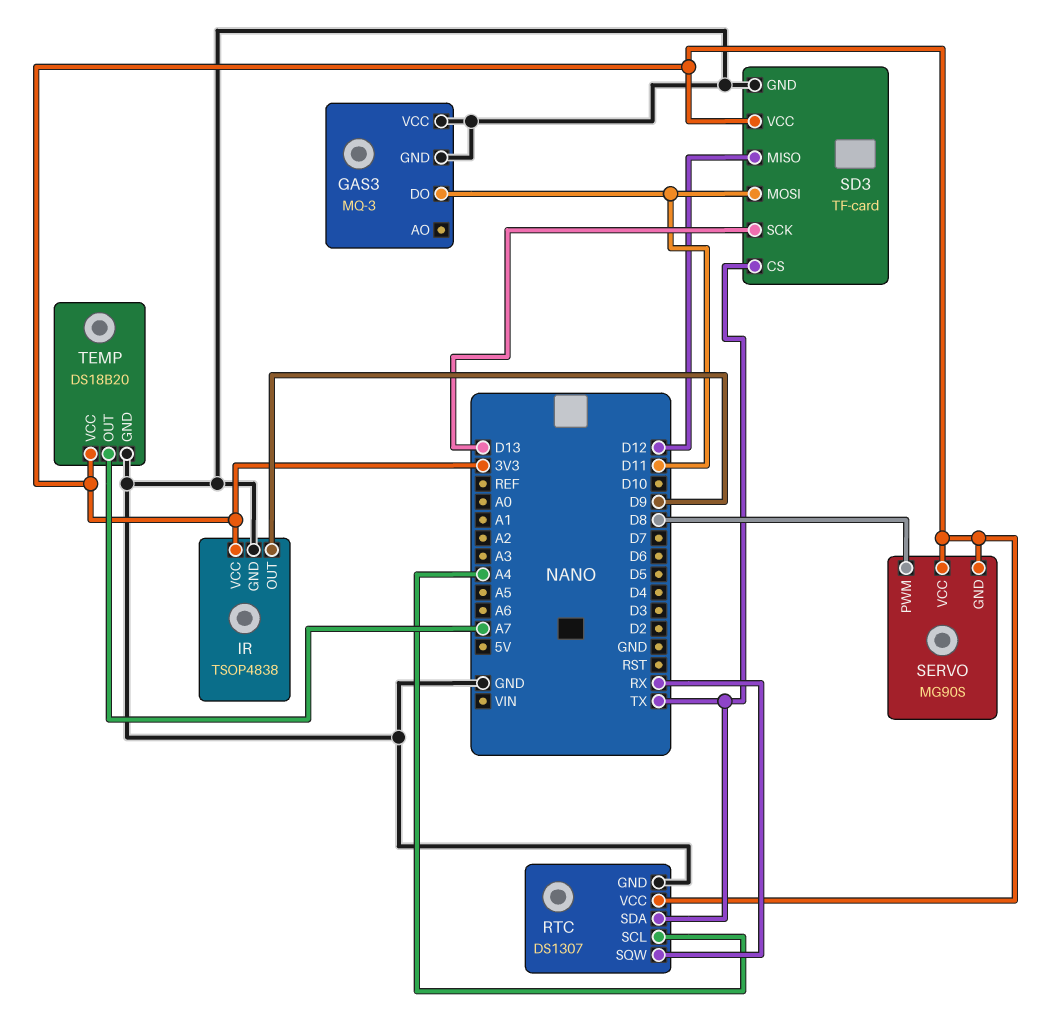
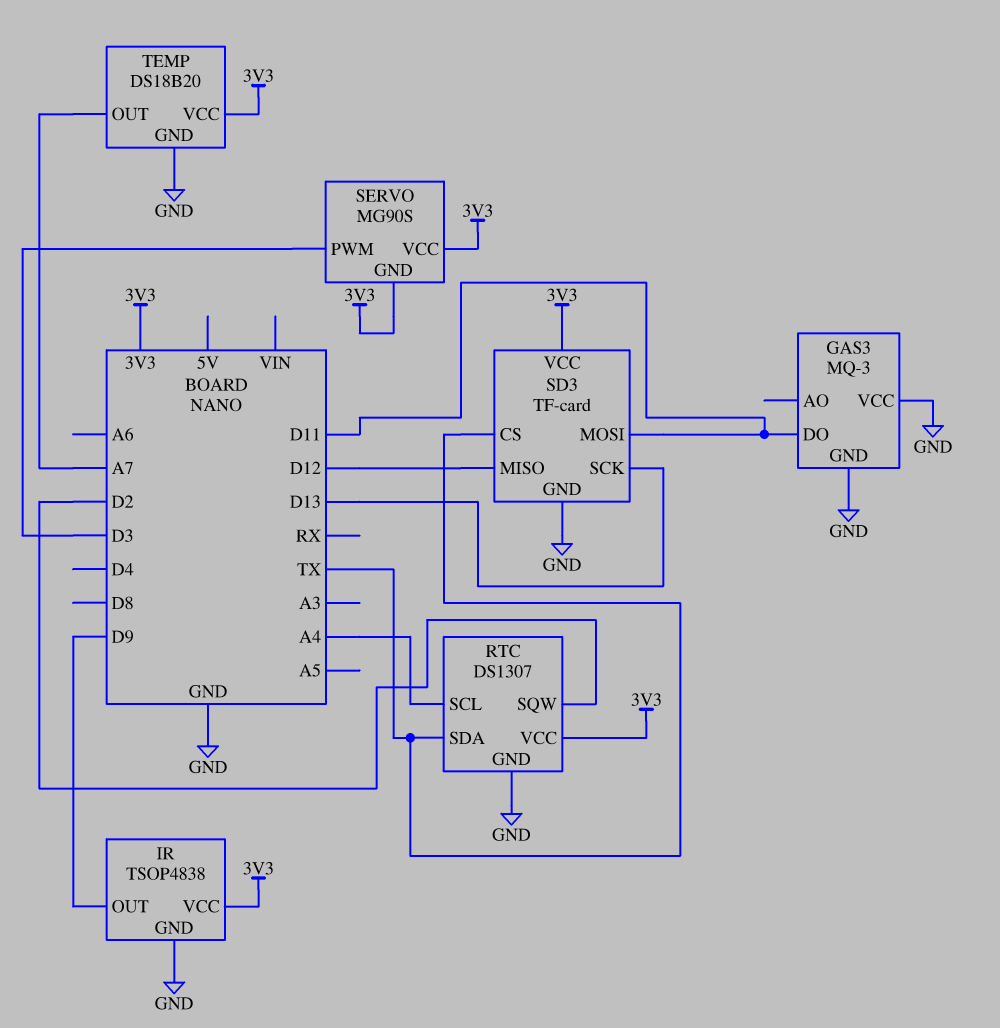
RTC pin SQW: RX -> D2
SERVO pin PWM: D8 -> D3

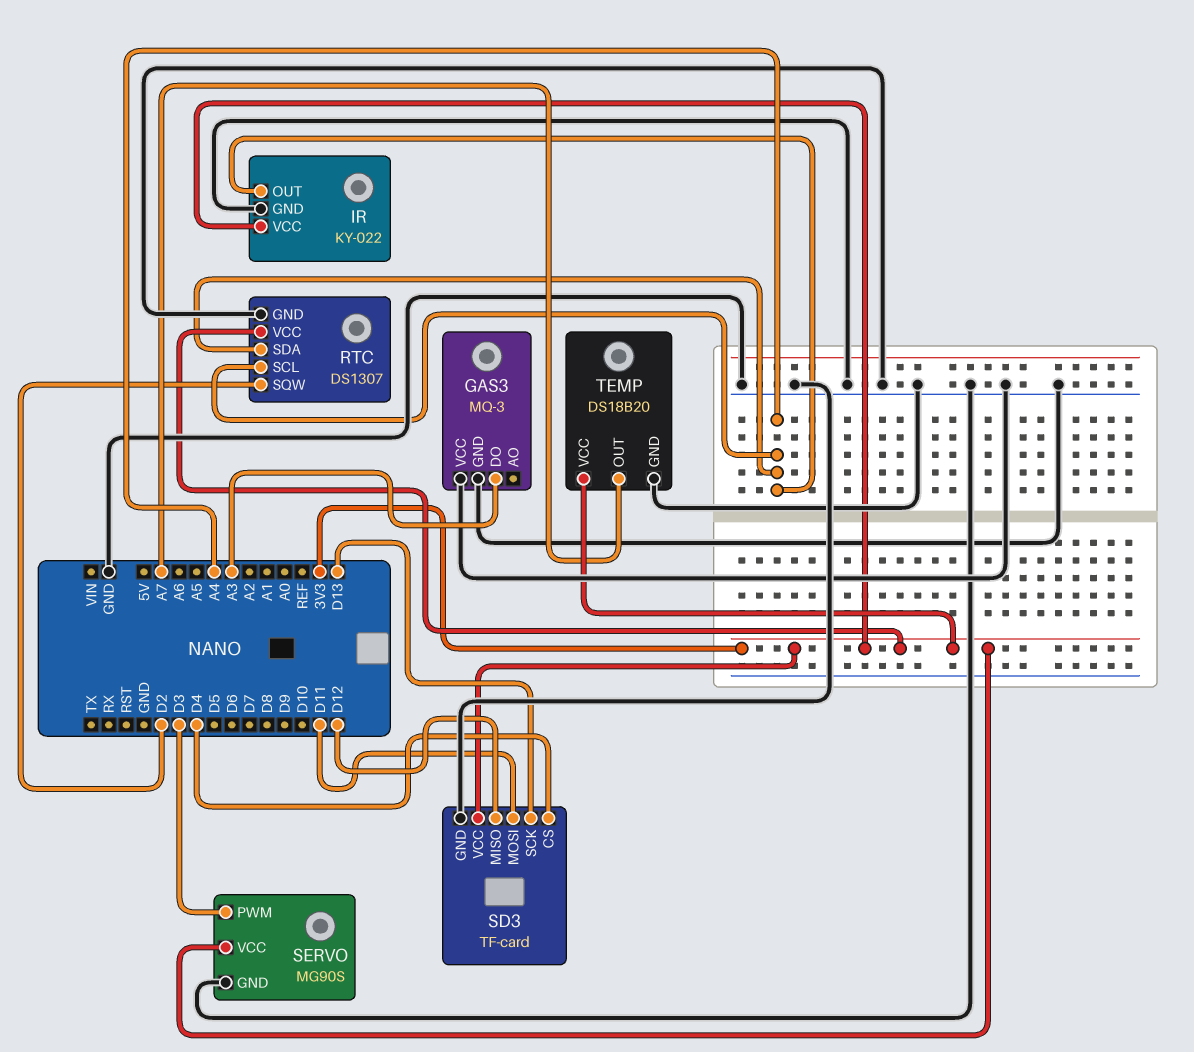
GAS3 pin DO: D11 -> A3
IR: TSOP4838 -> KY-022
IR pin OUT: D9 -> A4
RTC pin SDA: TX -> A4
SD3 pin CS: TX -> D4
SERVO pin GND: 3V3 -> GND

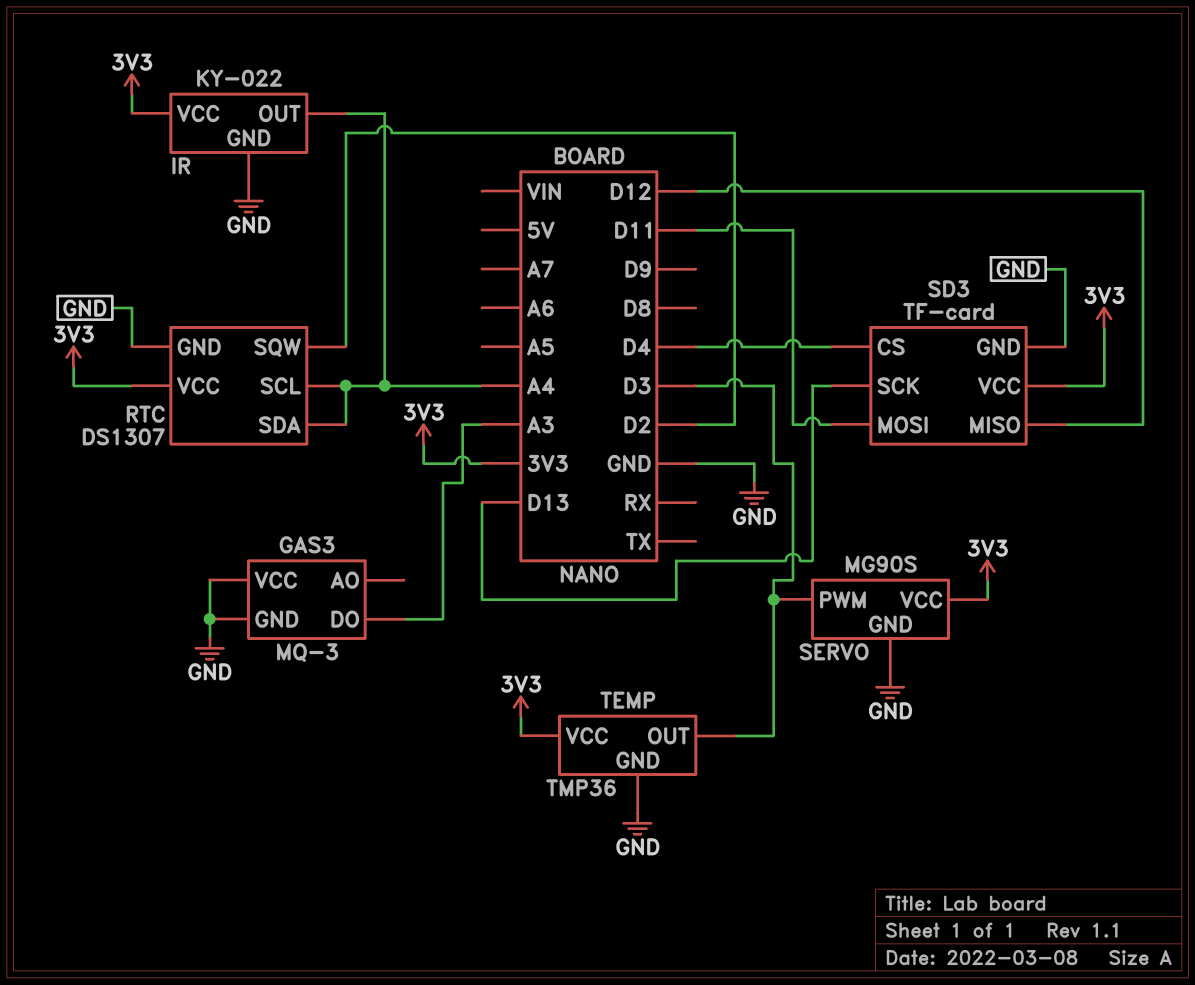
TEMP: DS18B20 -> TMP36
TEMP pin OUT: A7 -> D3

